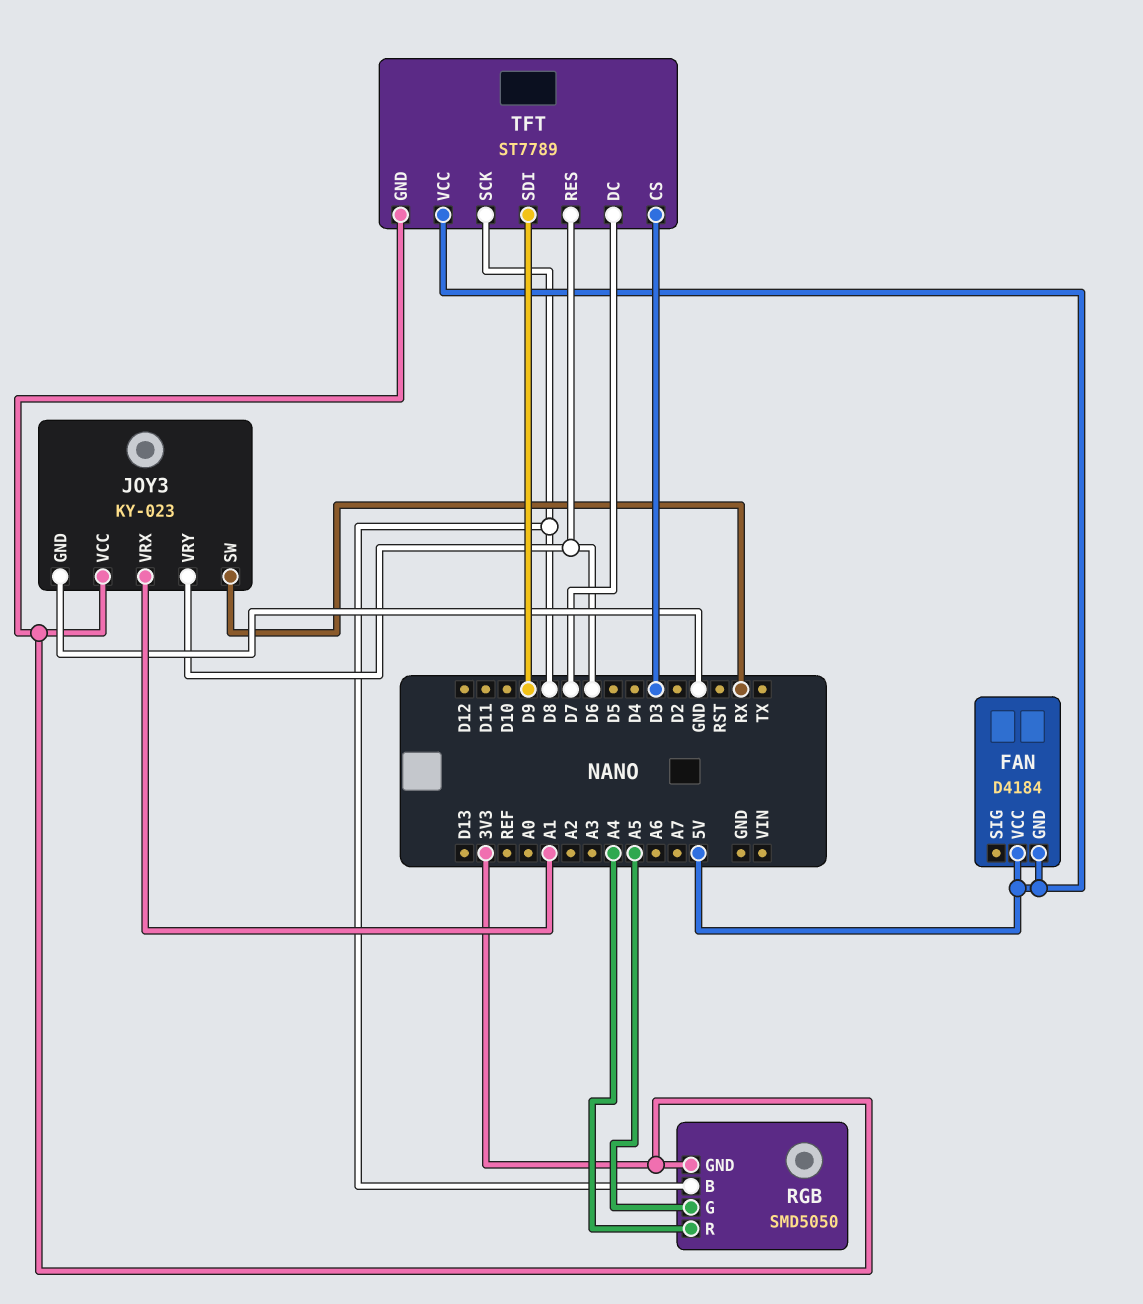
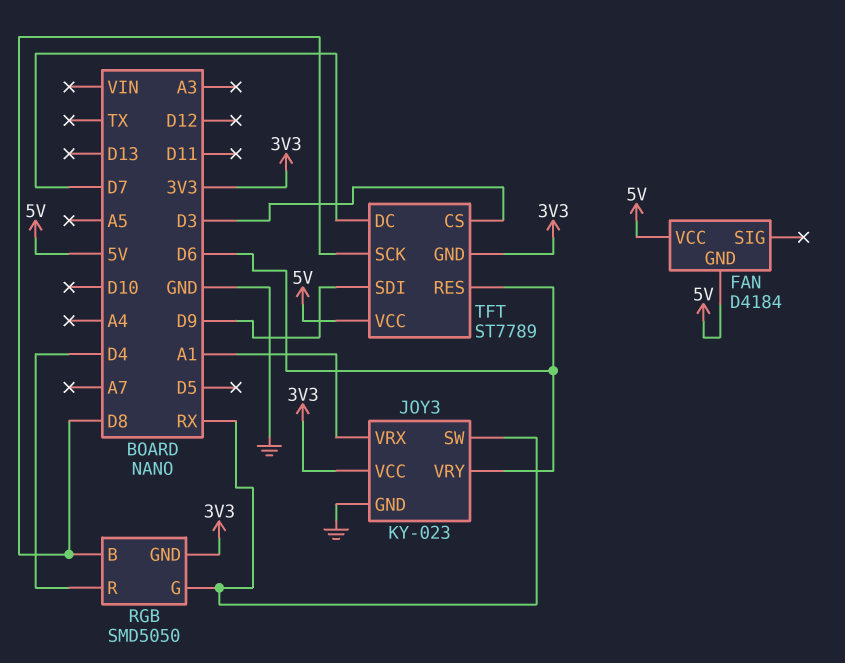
RGB pin G: A5 -> RX
RGB pin R: A4 -> D4

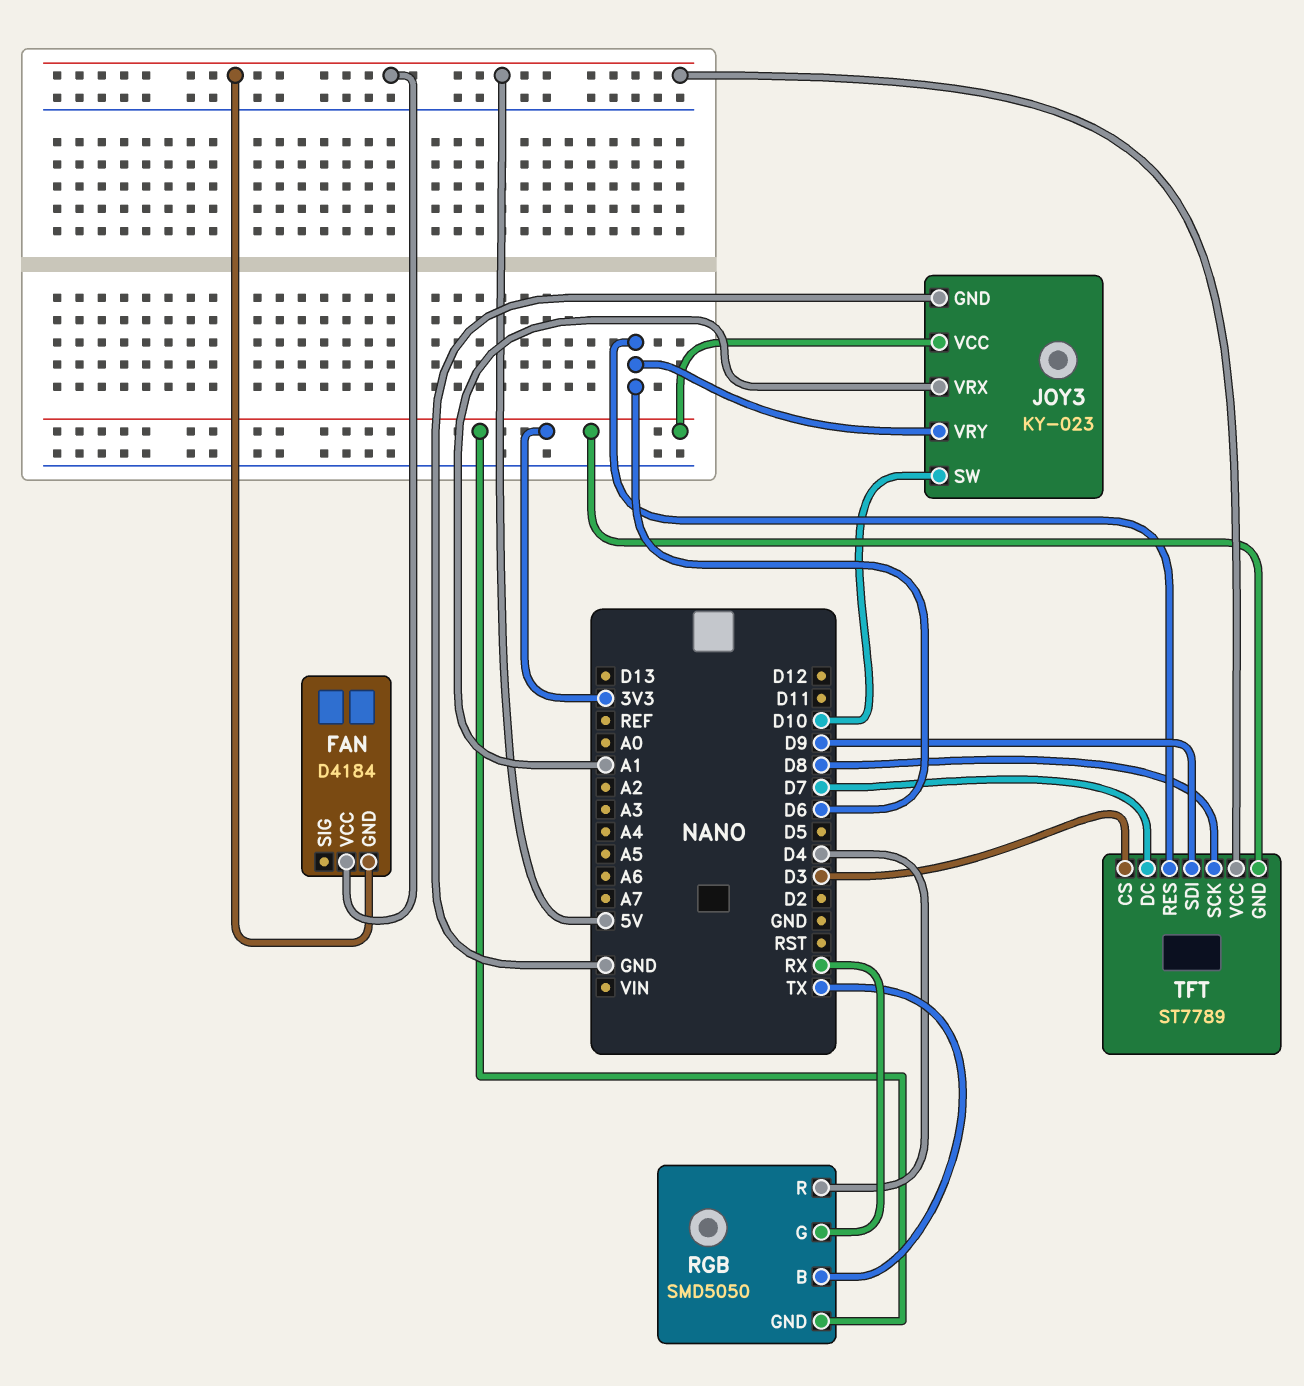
JOY3 pin SW: RX -> D10
RGB pin B: D8 -> TX

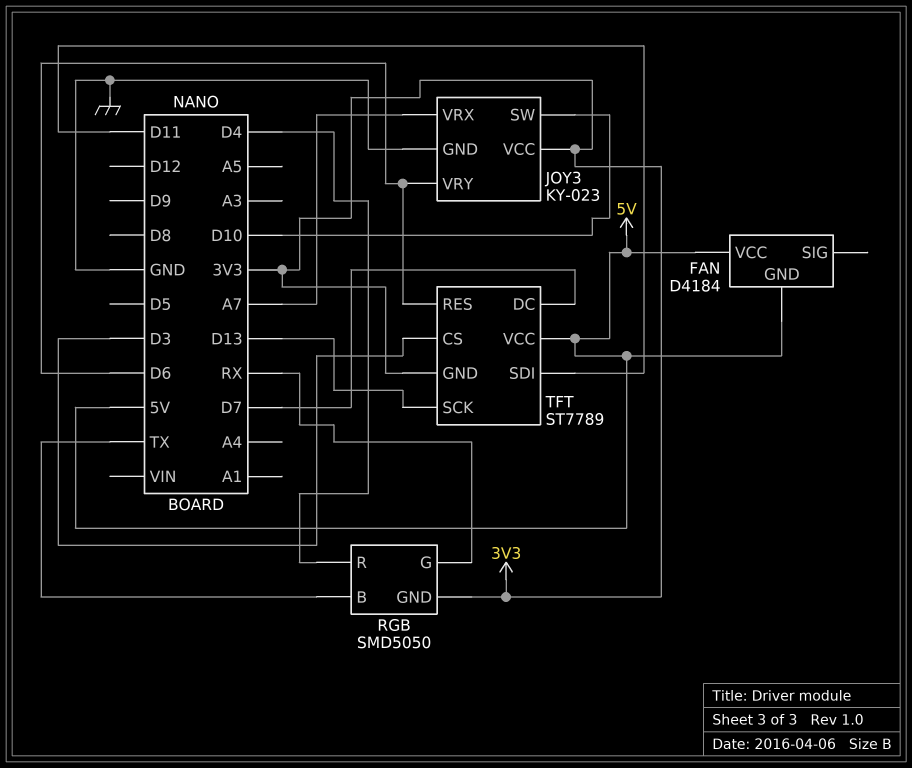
JOY3 pin VRX: A1 -> A7
TFT pin SCK: D8 -> D13
TFT pin SDI: D9 -> D11

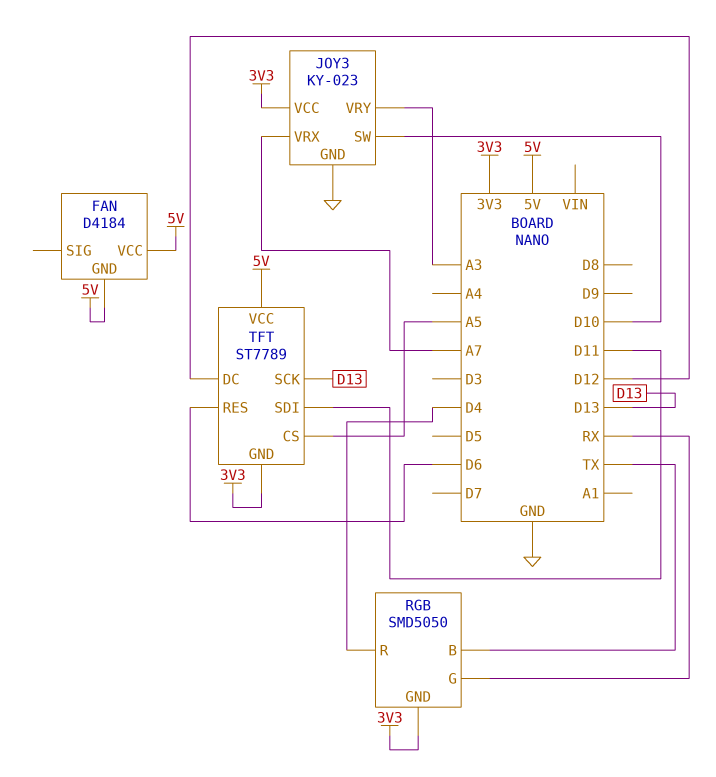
JOY3 pin VRY: D6 -> A3
TFT pin CS: D3 -> A5
TFT pin DC: D7 -> D12

